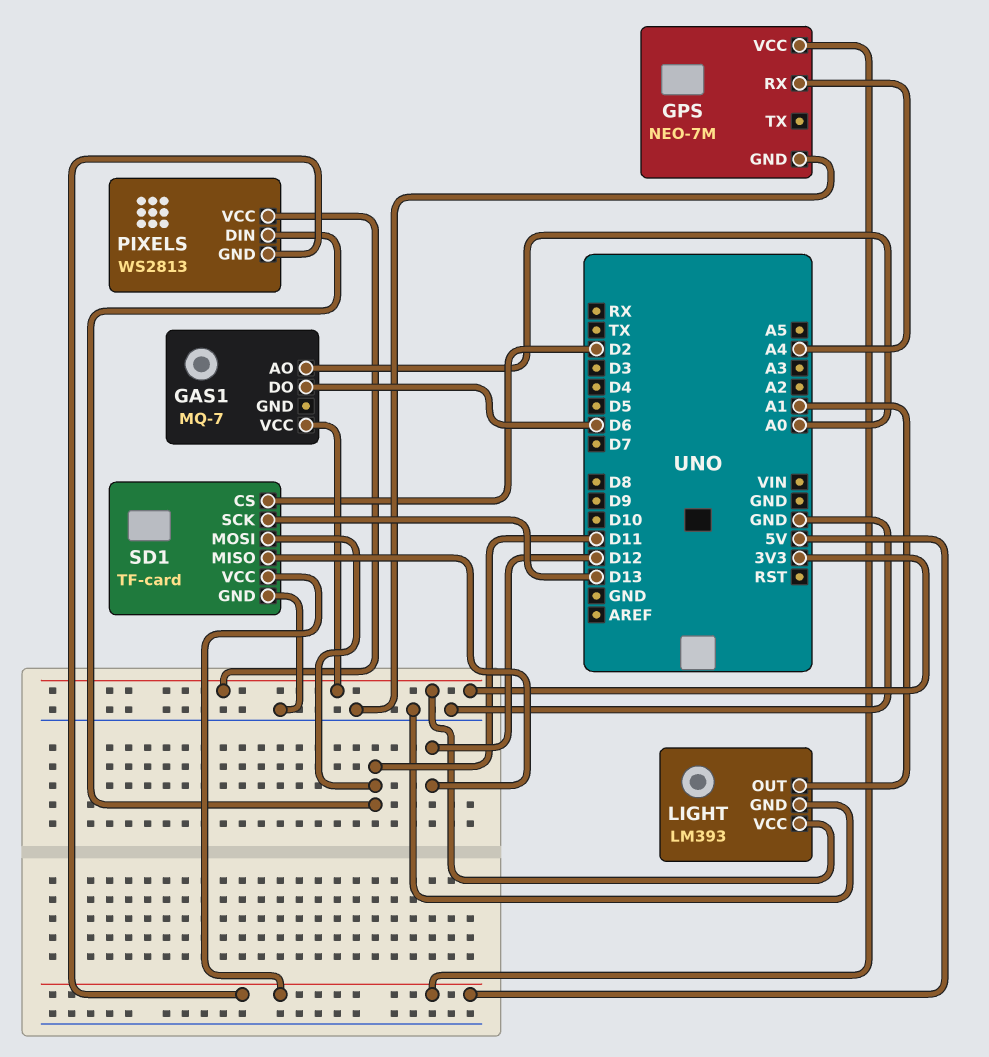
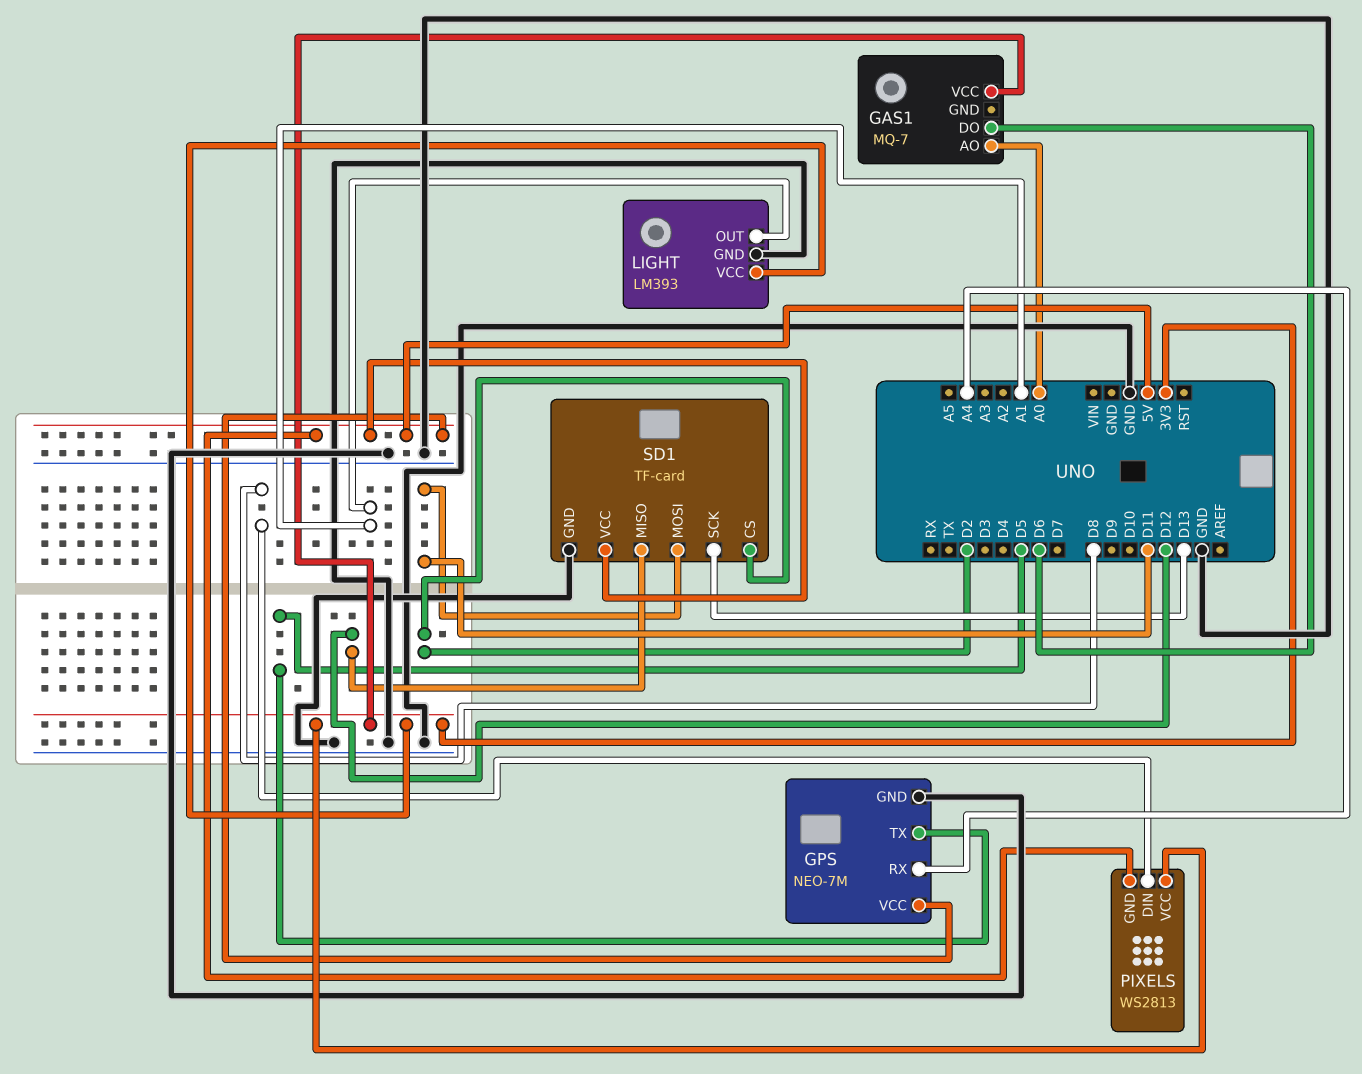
GPS pin TX: none -> D5
PIXELS pin DIN: D11 -> D8

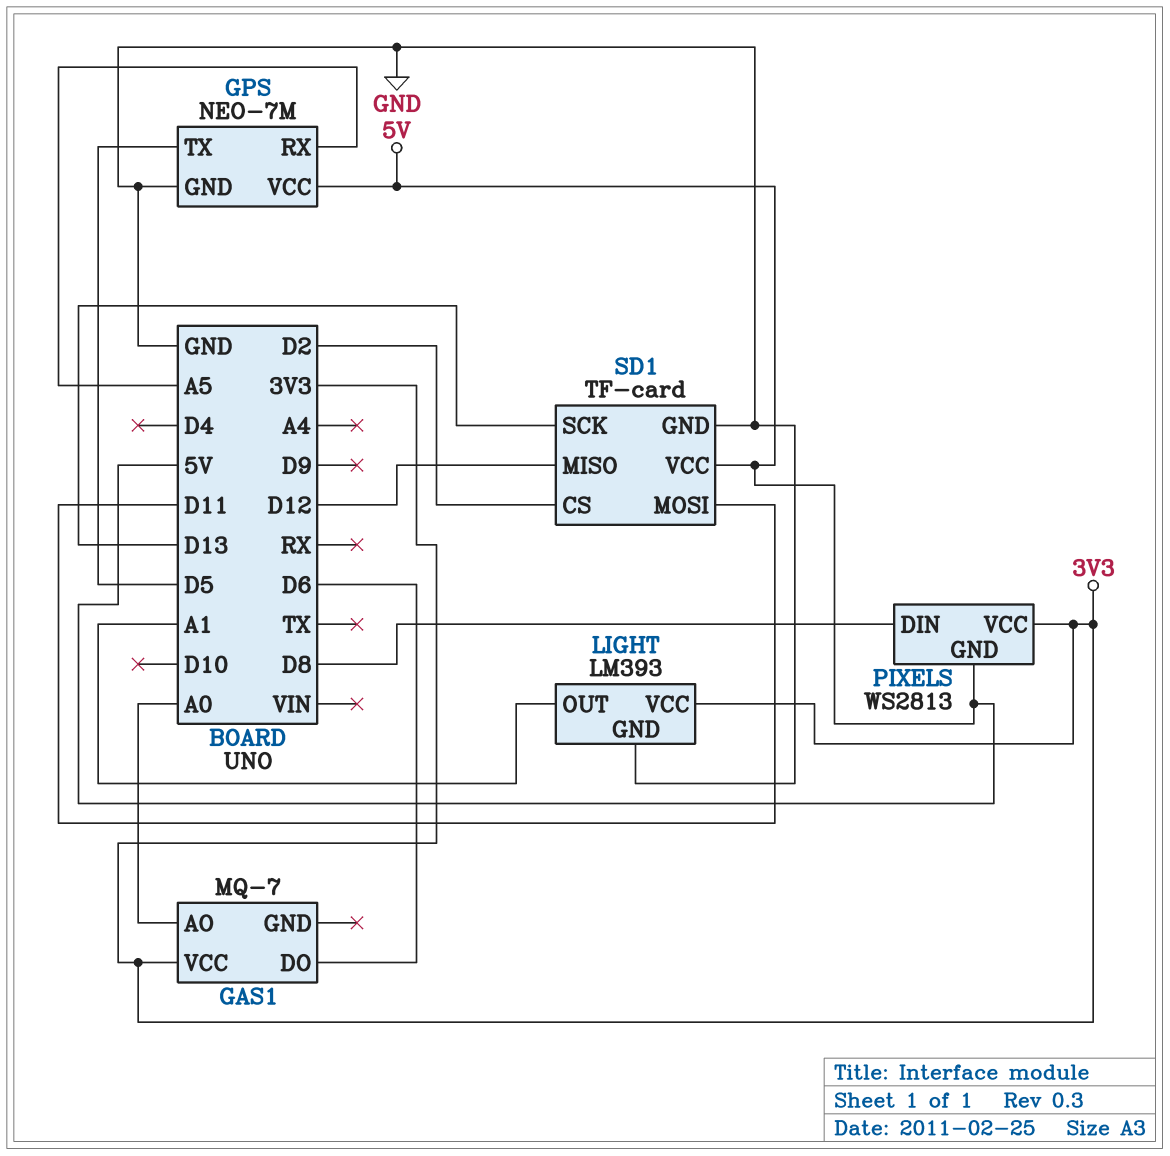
GPS pin RX: A4 -> A5

